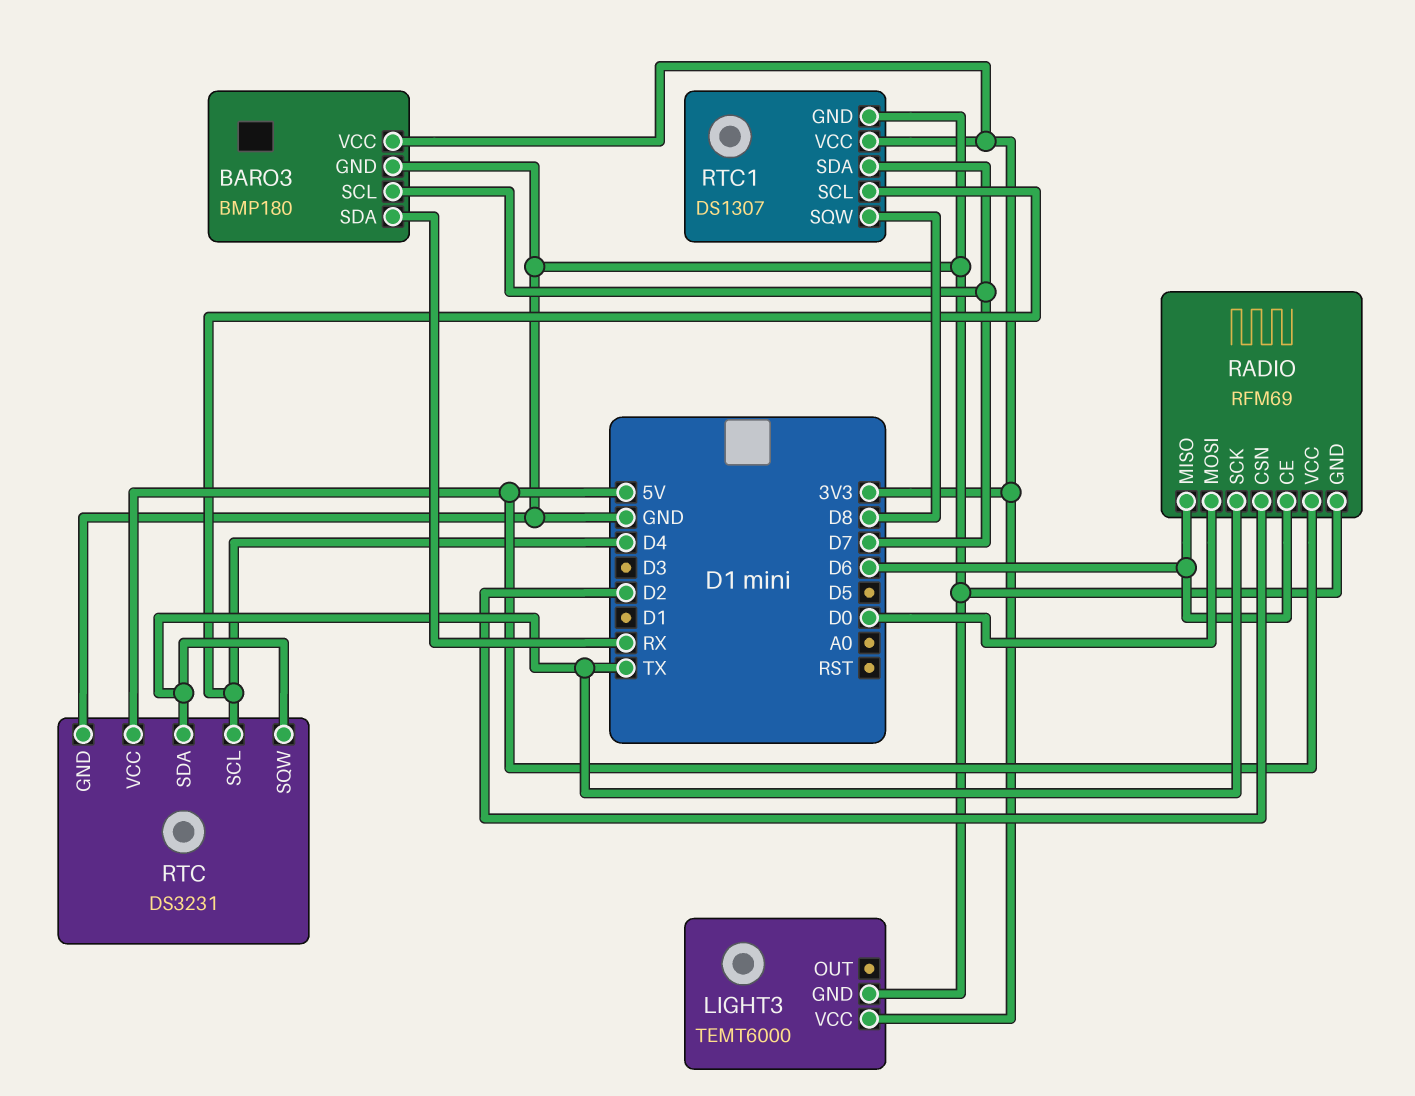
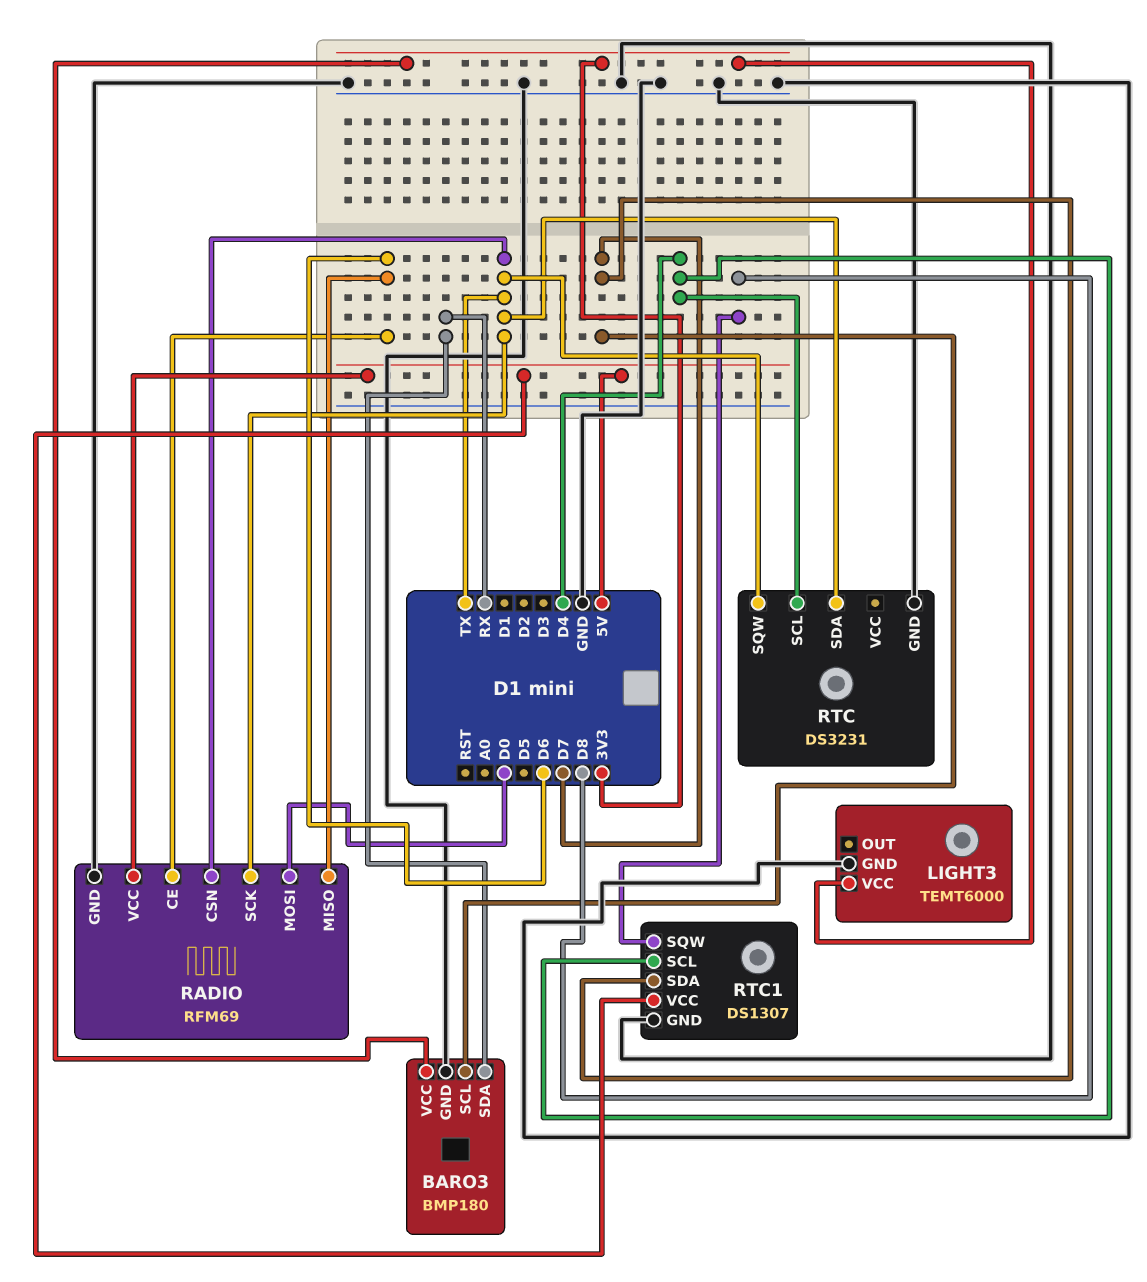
RADIO pin CSN: D2 -> TX
RTC pin VCC: 5V -> none
RTC1 pin VCC: 3V3 -> 5V

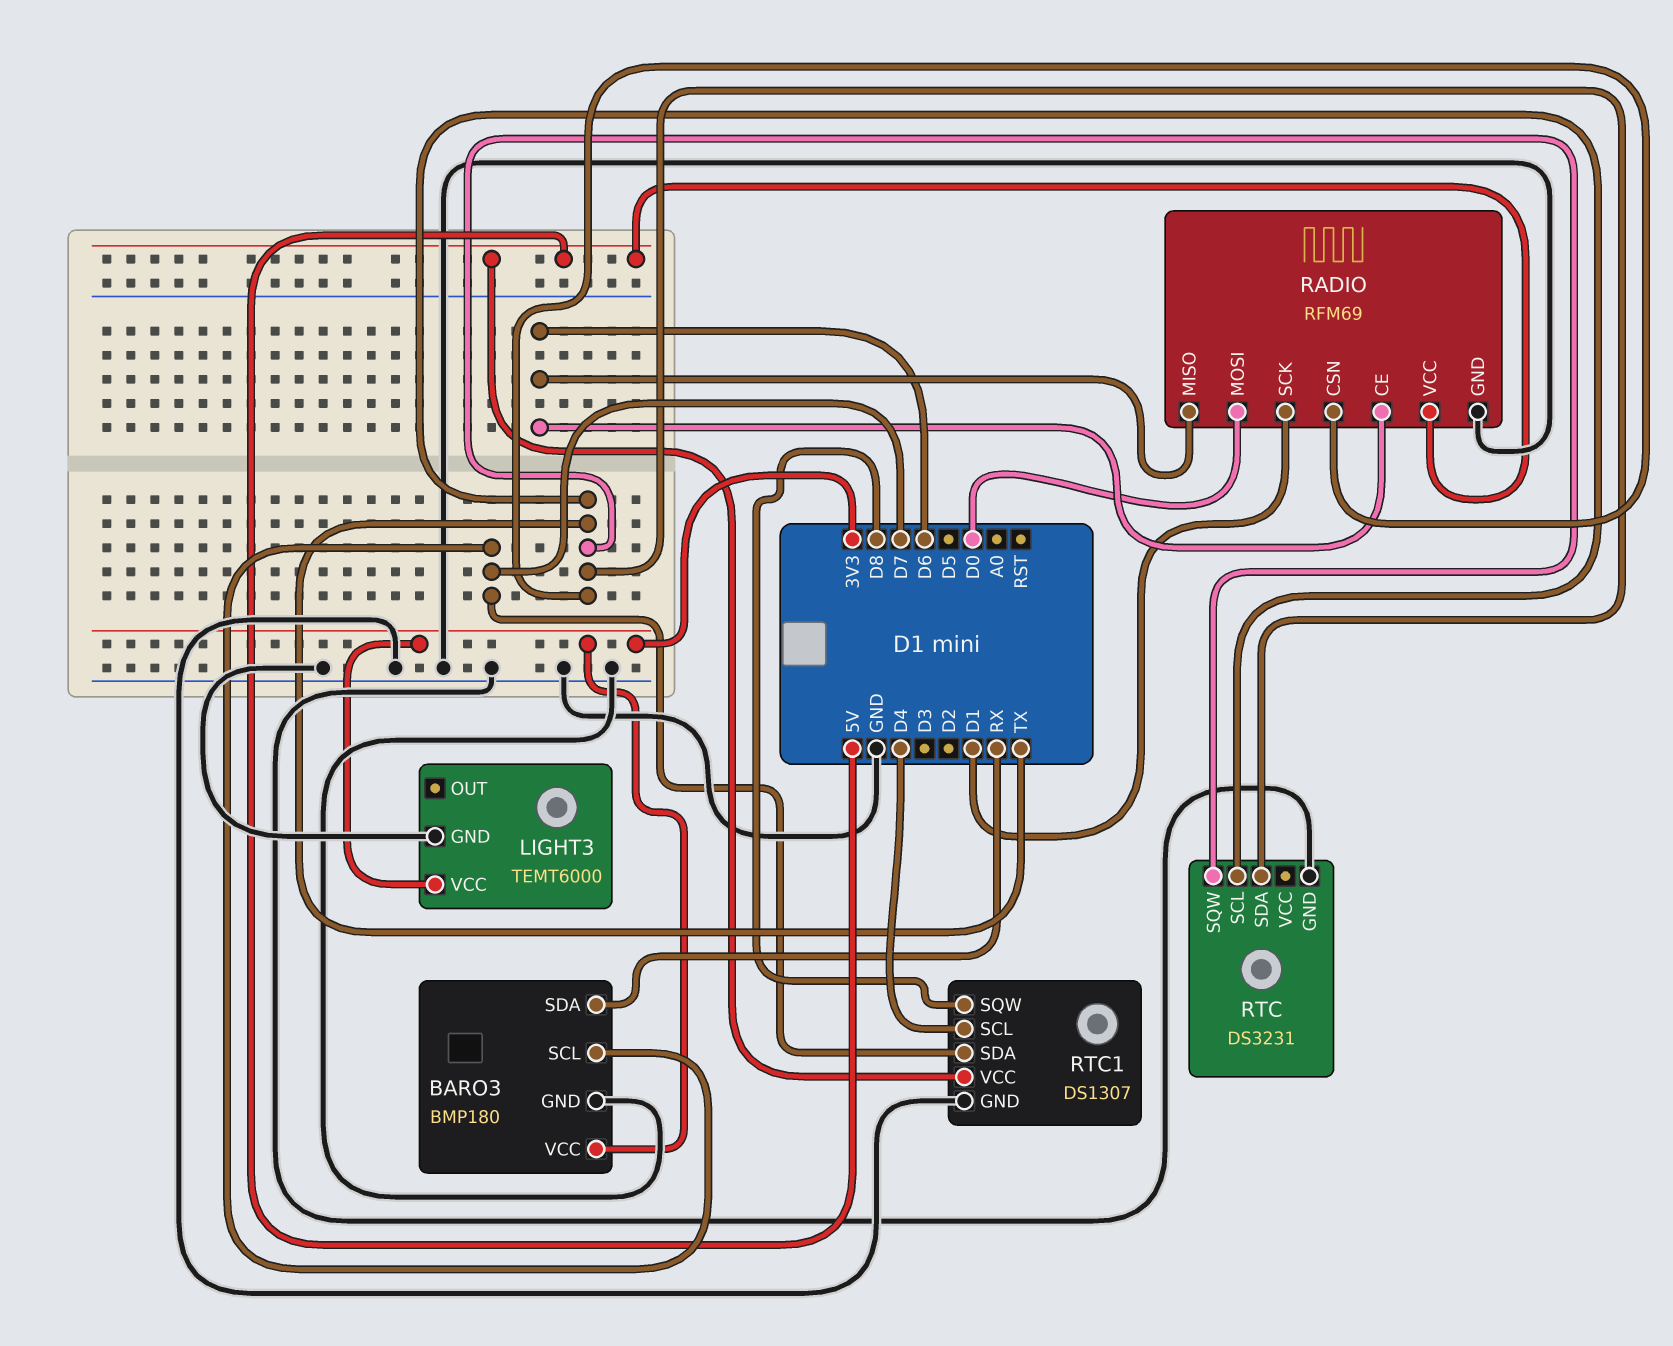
RADIO pin SCK: TX -> D1
RTC pin SCL: D4 -> TX

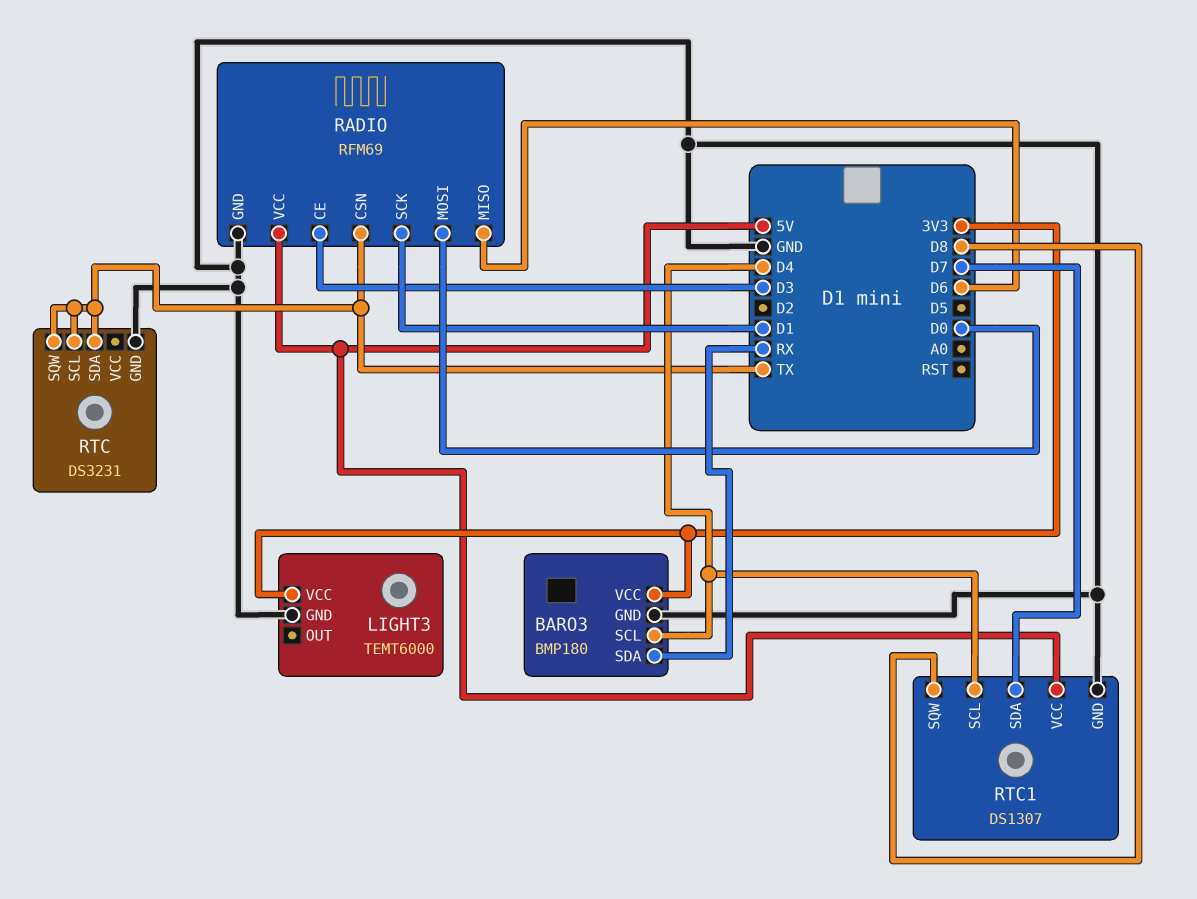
BARO3 pin SCL: D7 -> D4
RADIO pin CE: D6 -> D3

